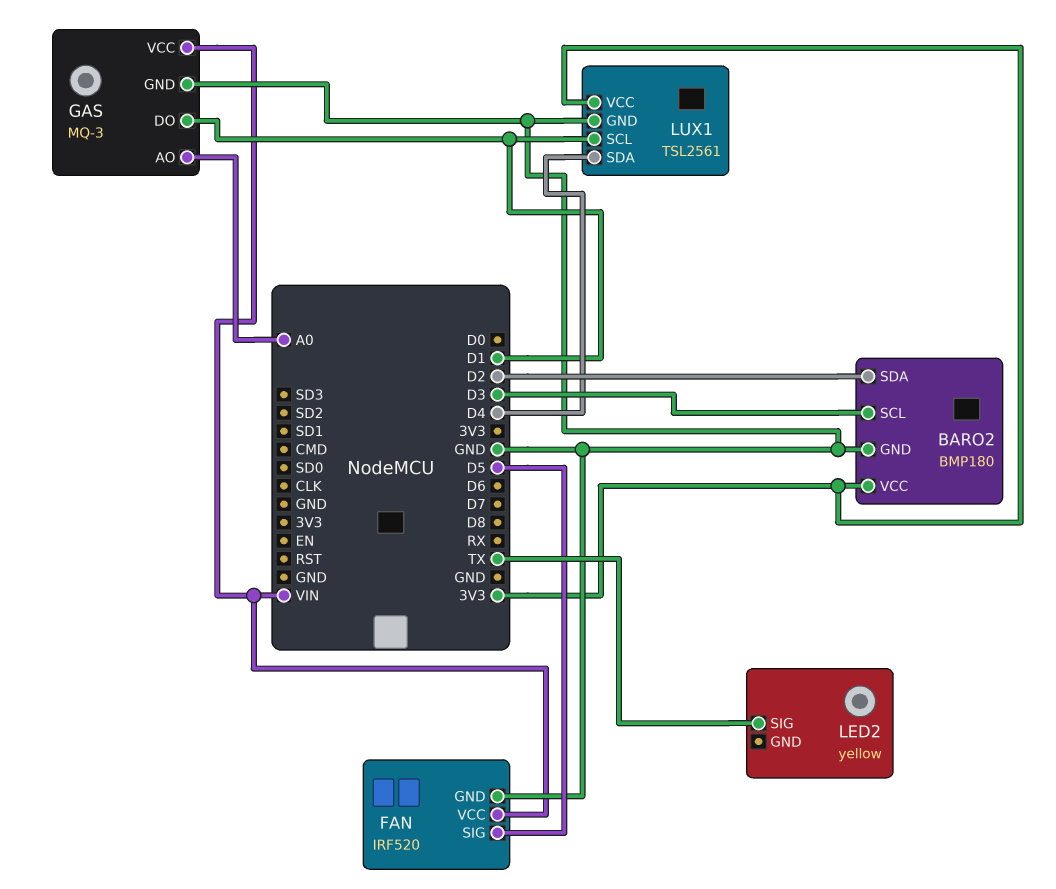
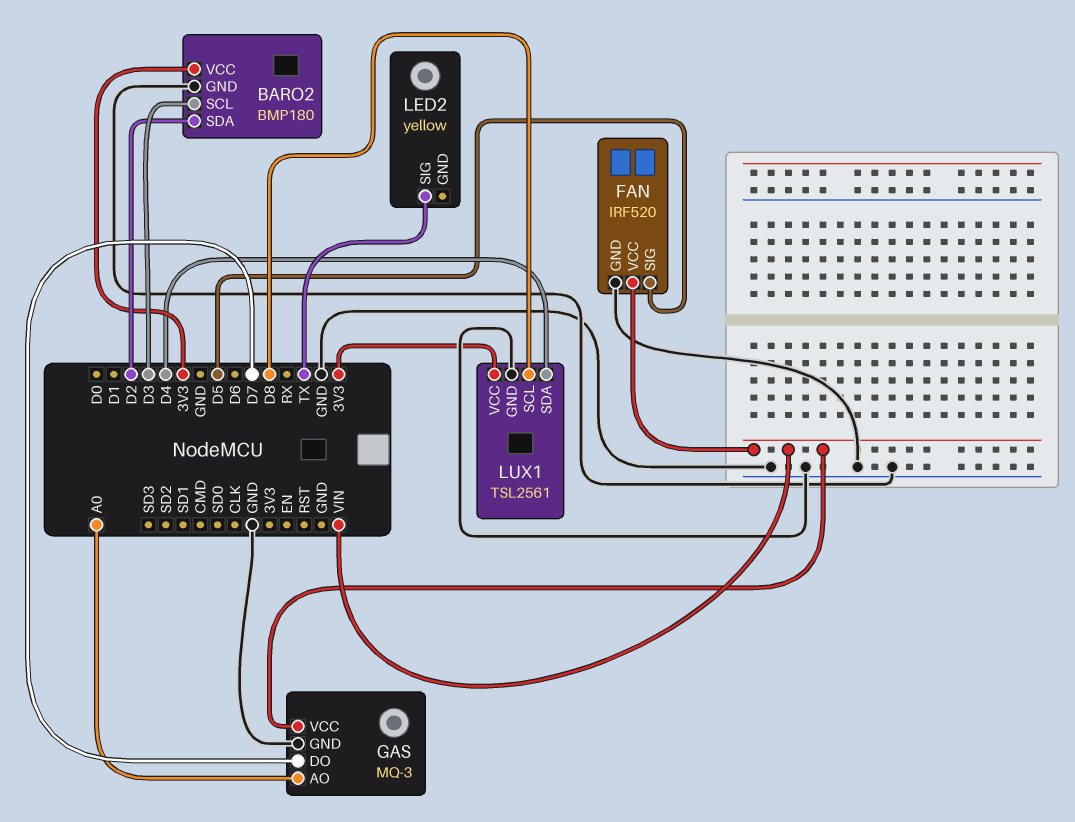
GAS pin DO: D1 -> D7
LUX1 pin SCL: D1 -> D8

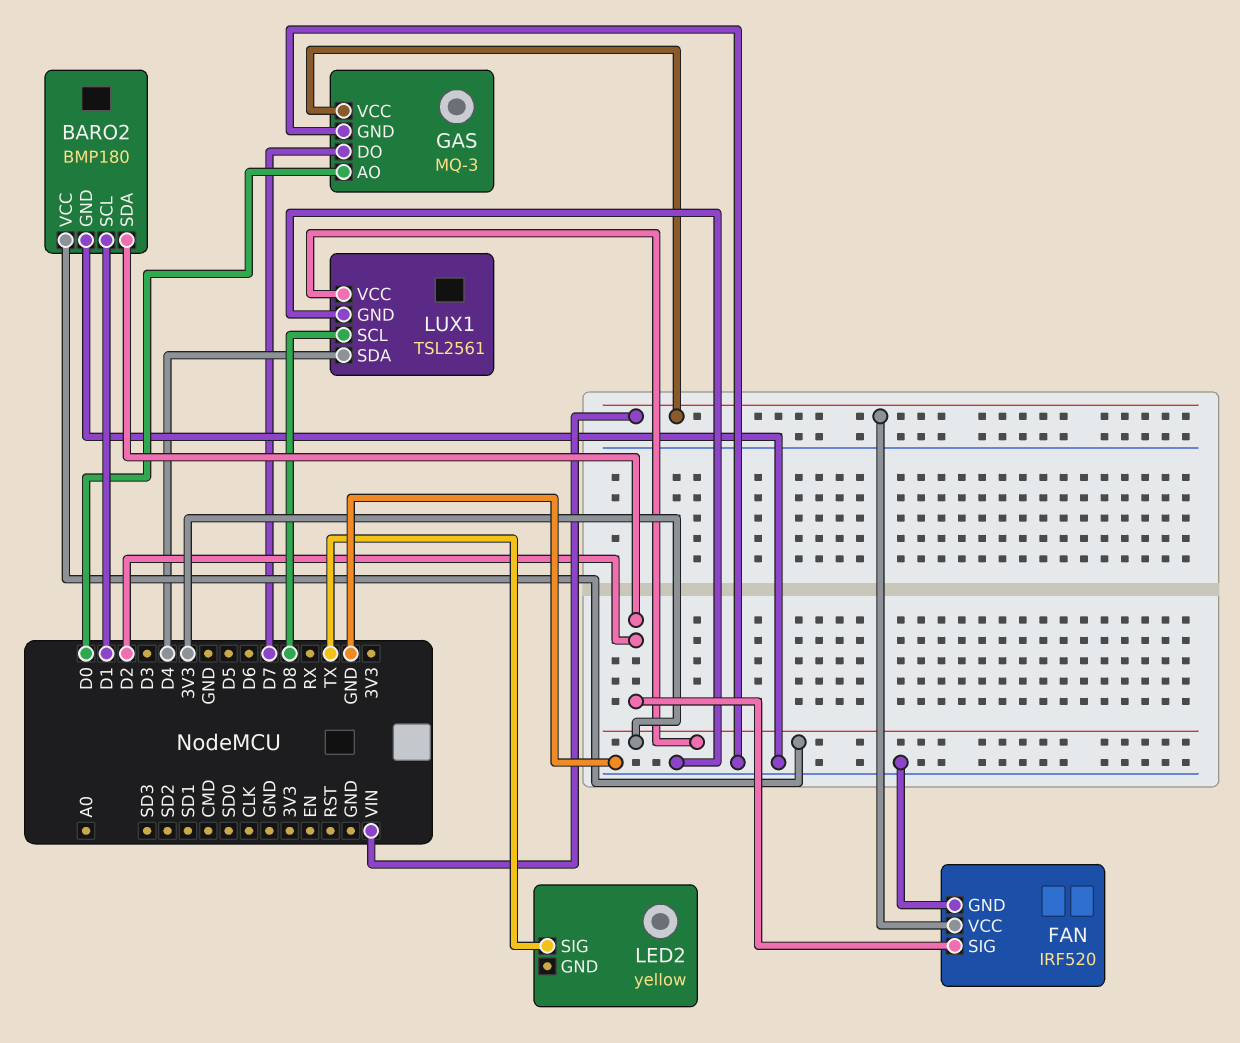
BARO2 pin SCL: D3 -> D1
FAN pin SIG: D5 -> D2
GAS pin AO: A0 -> D0

